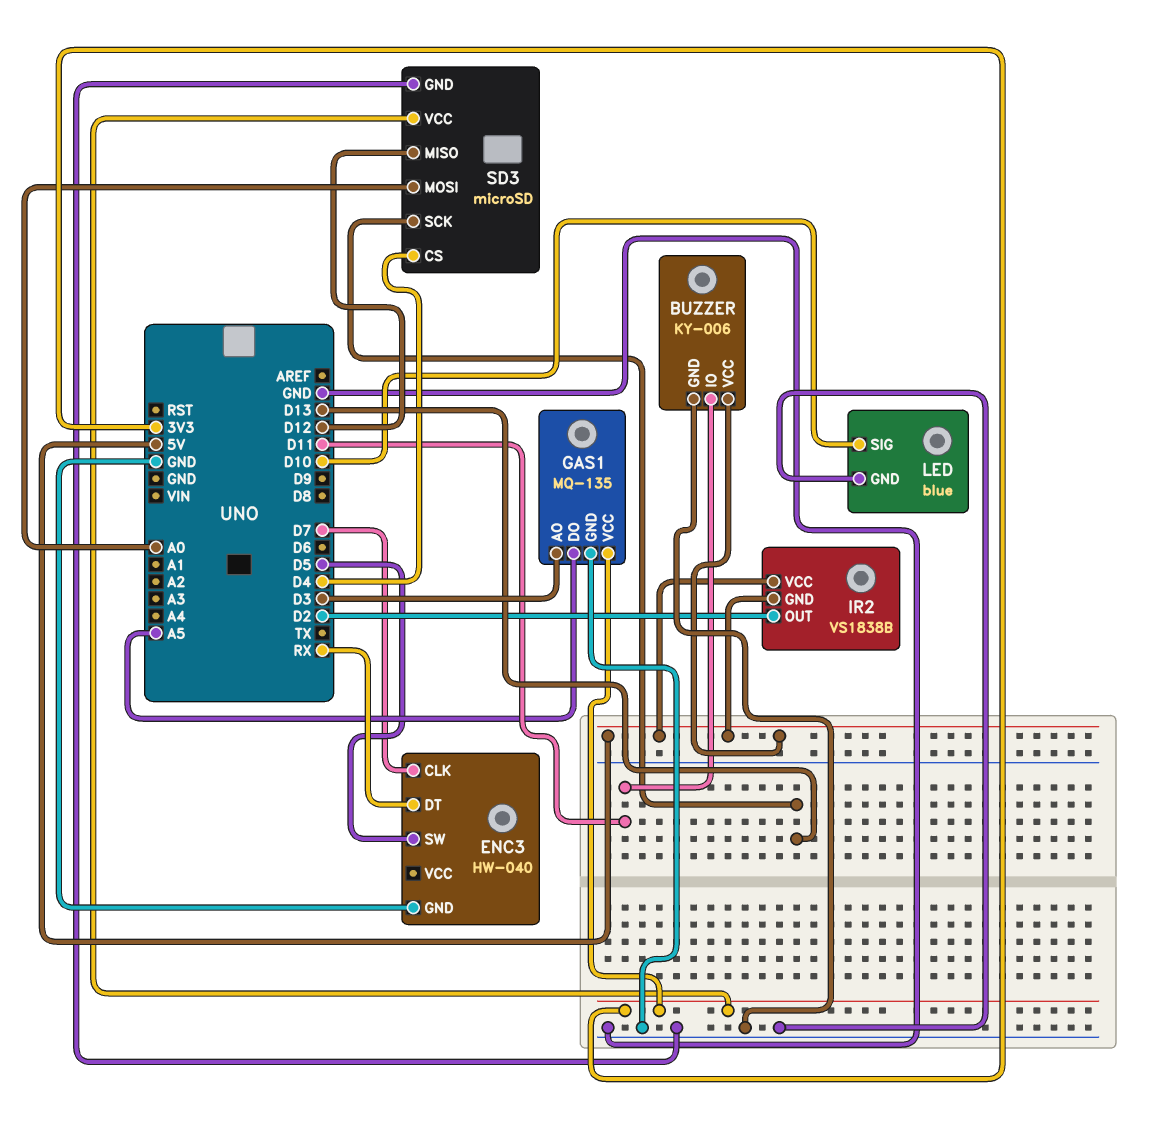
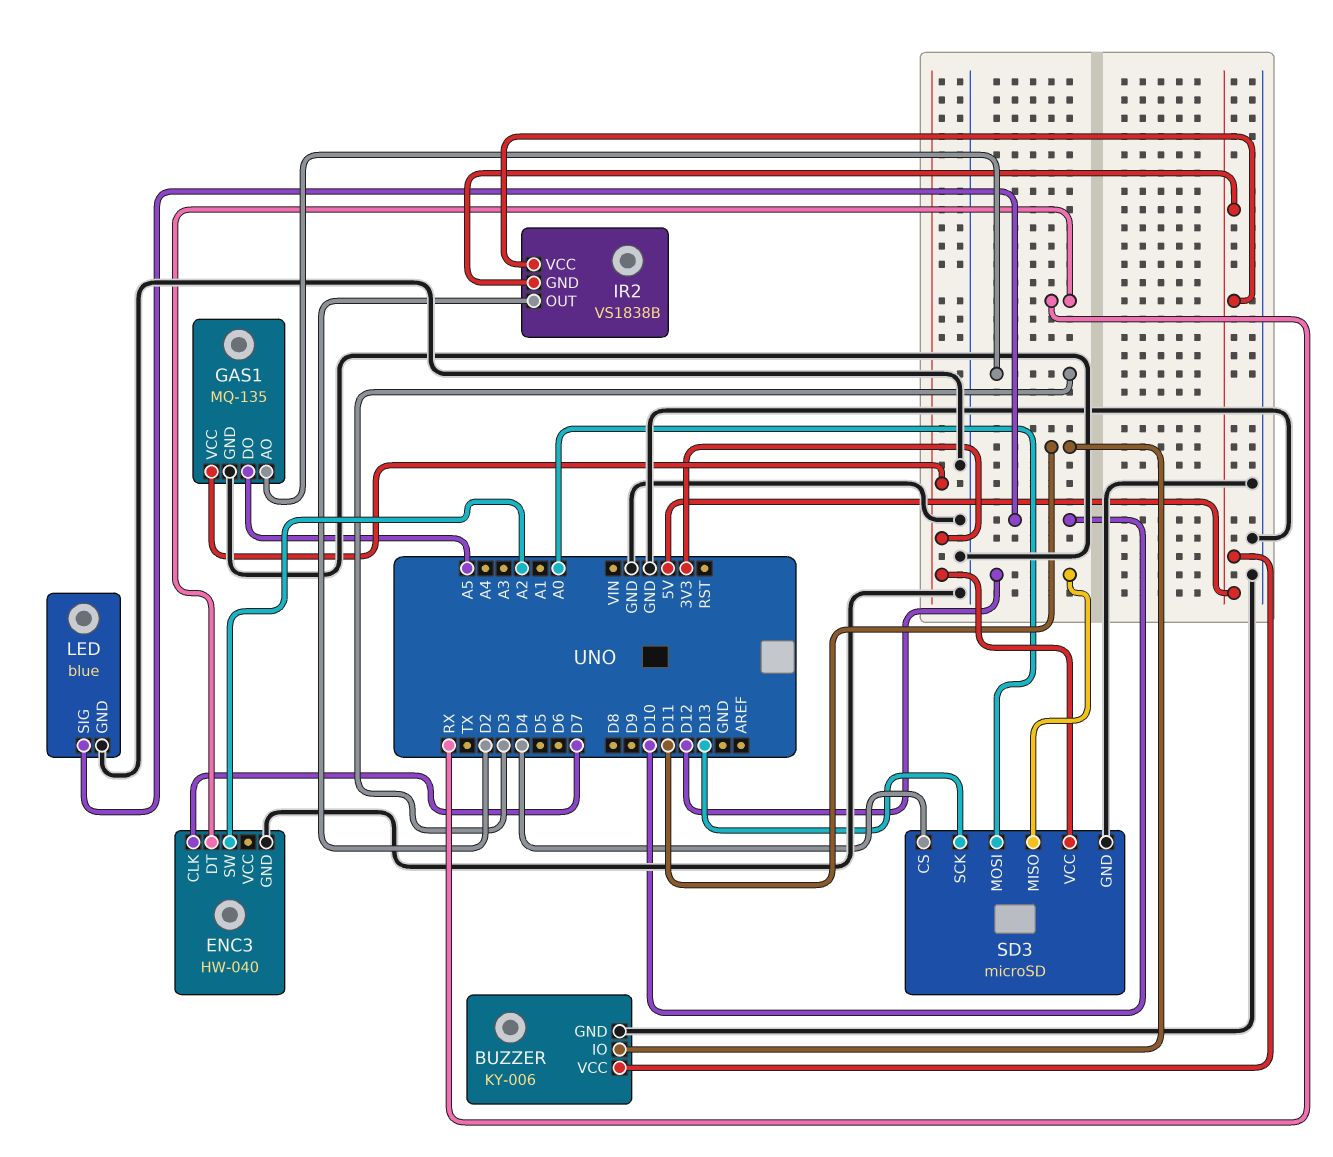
ENC3 pin SW: D5 -> A2

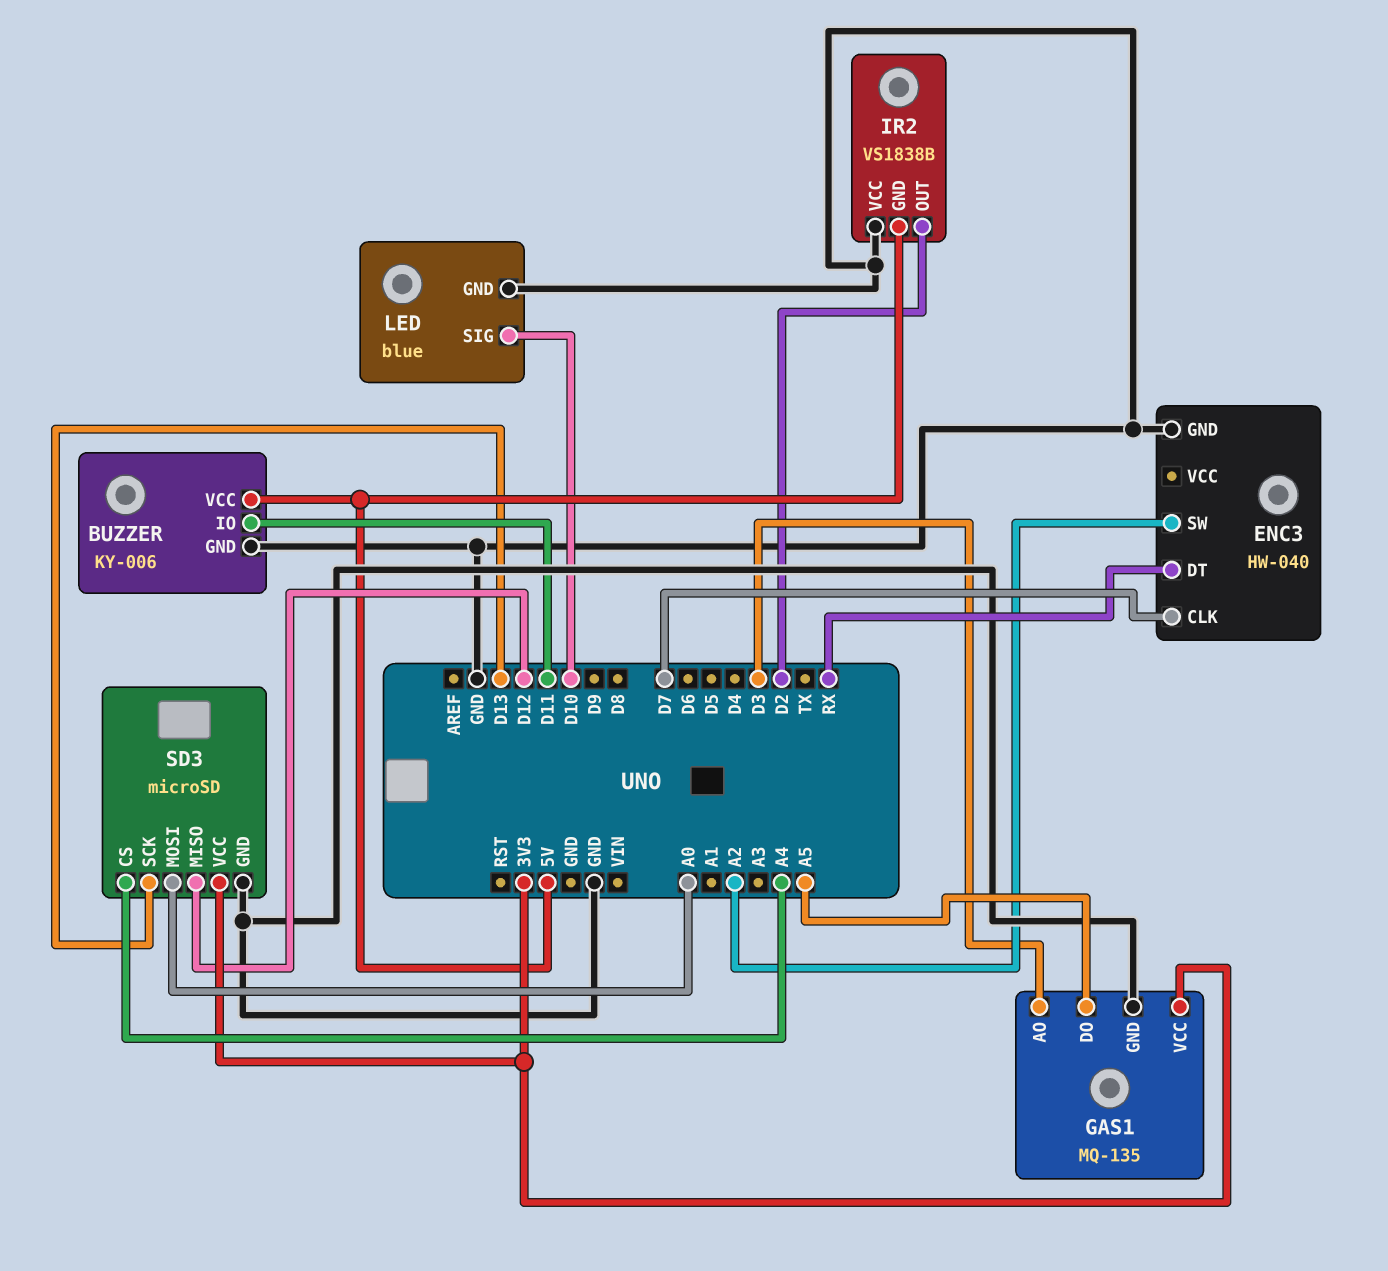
IR2 pin VCC: 5V -> GND
SD3 pin CS: D4 -> A4

